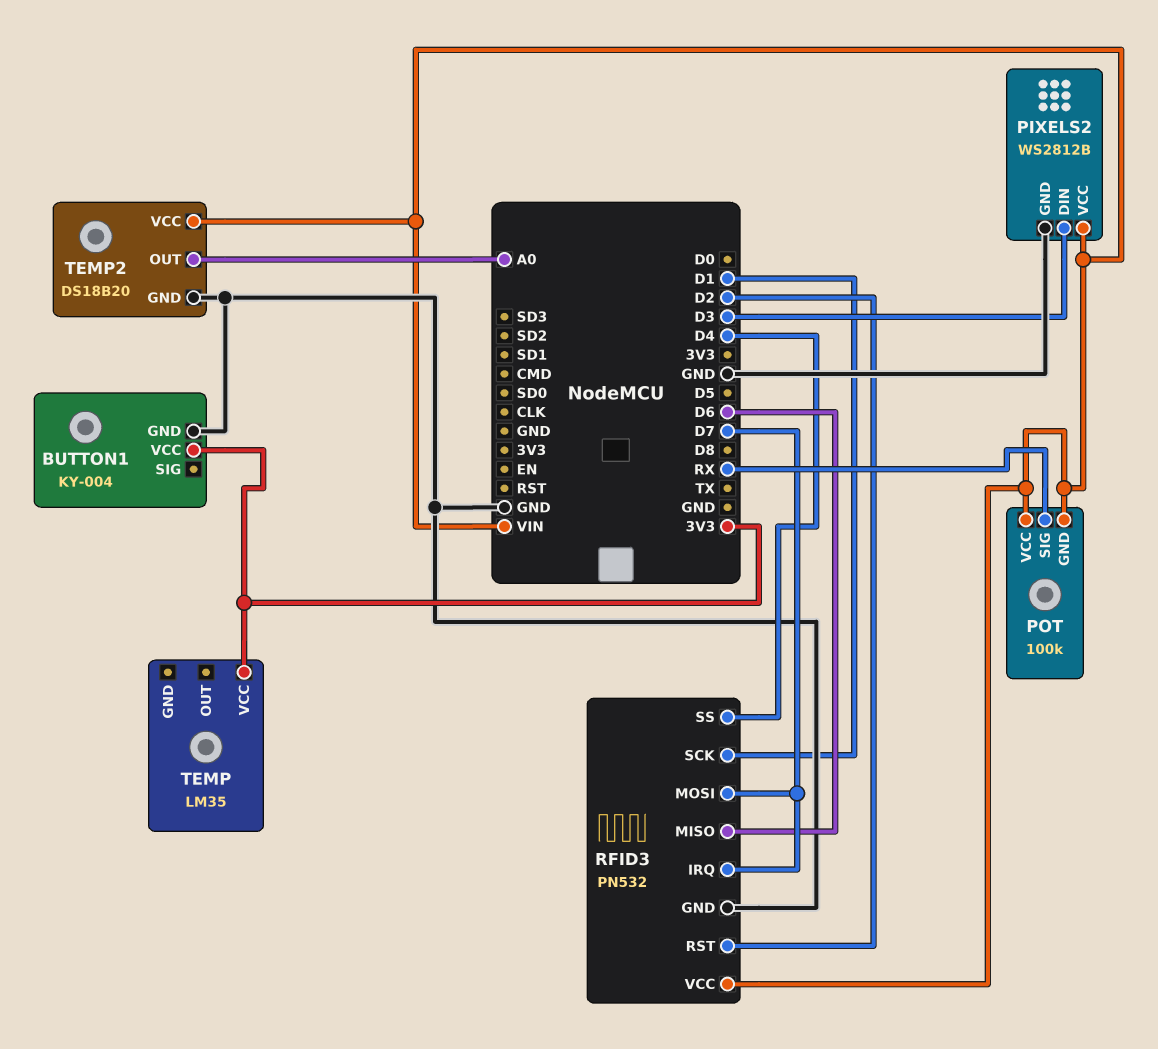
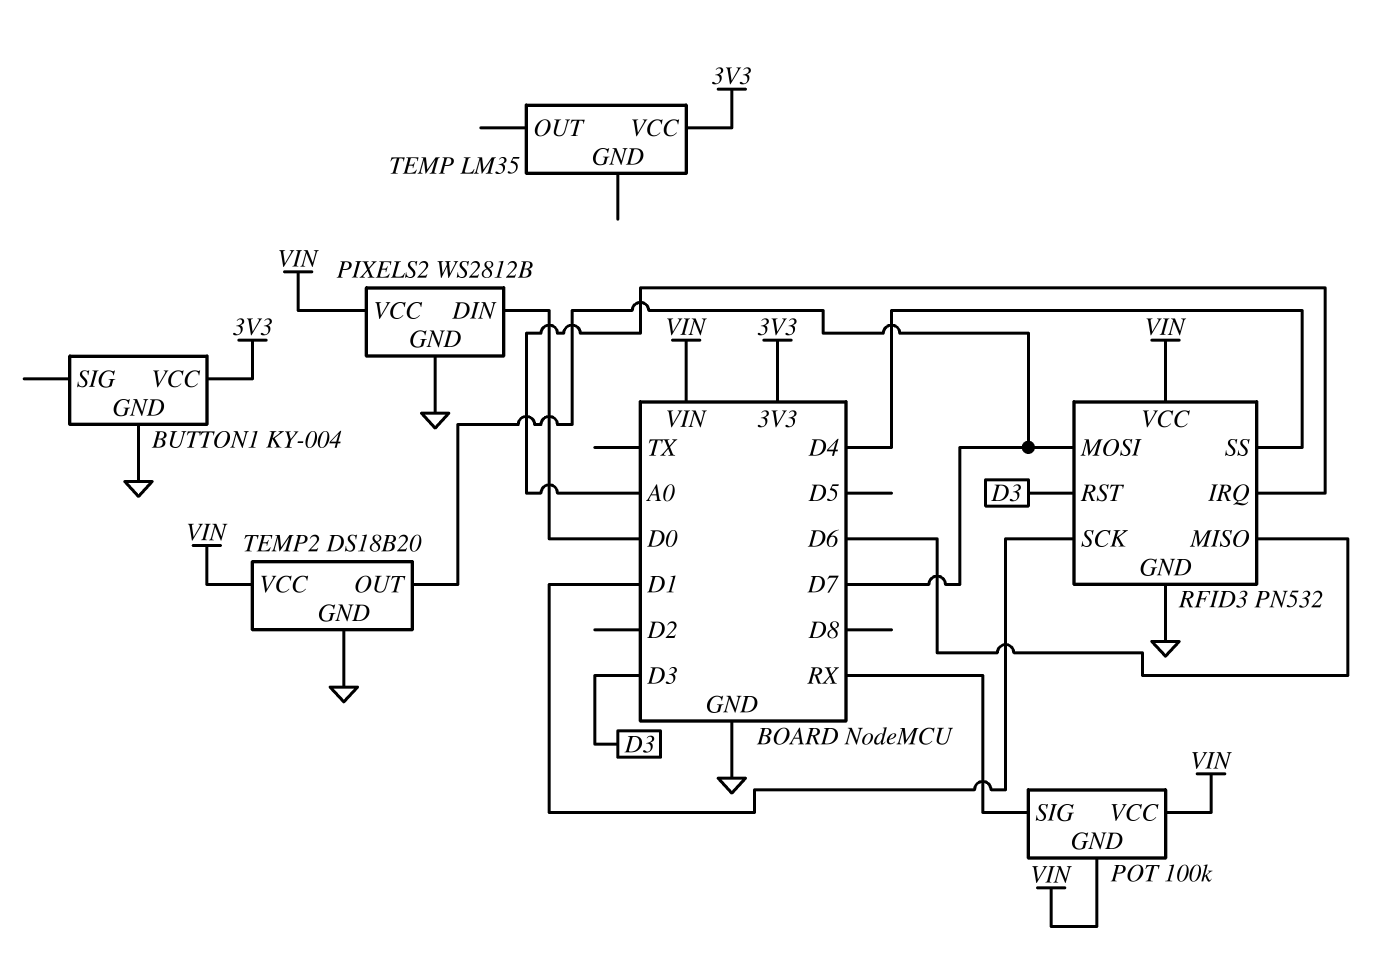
PIXELS2 pin DIN: D3 -> D0
RFID3 pin IRQ: D7 -> A0
RFID3 pin RST: D2 -> D3
TEMP2 pin OUT: A0 -> D7

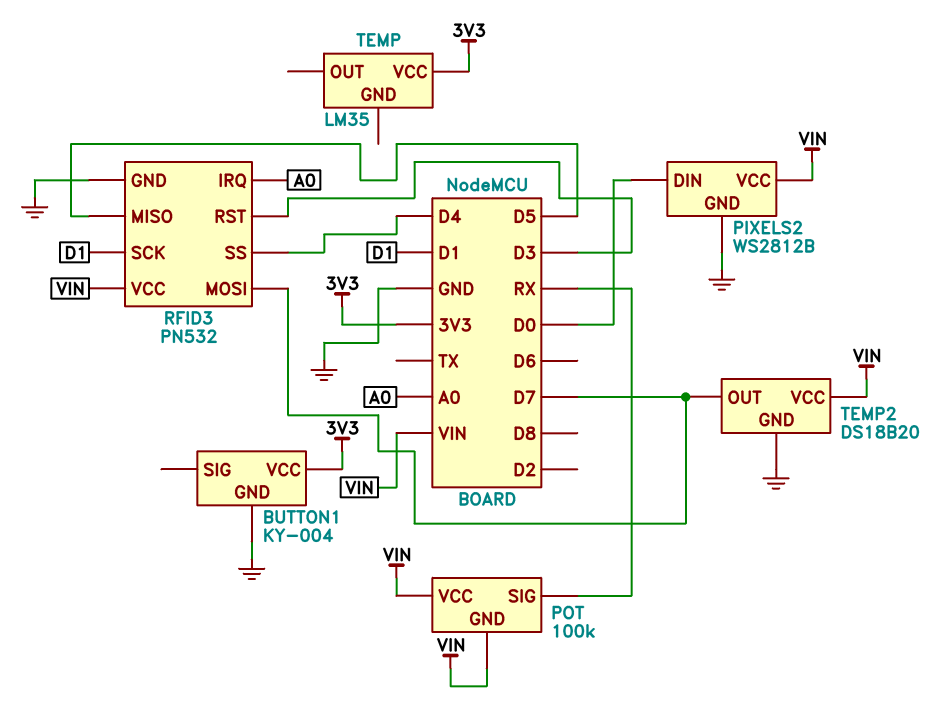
RFID3 pin MISO: D6 -> D5

